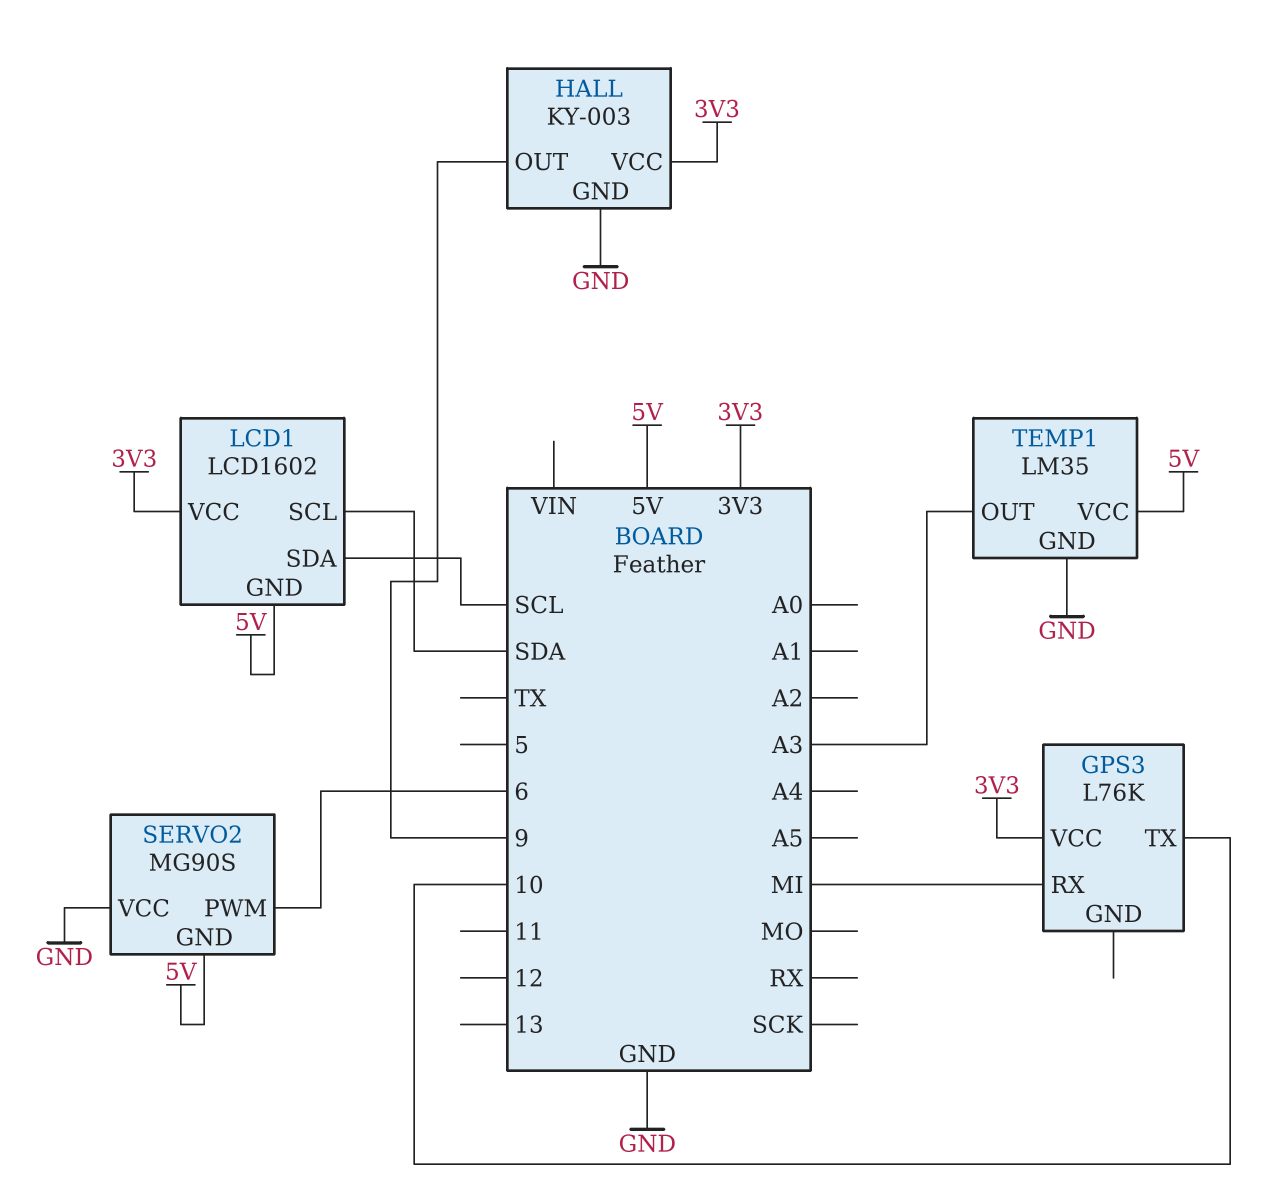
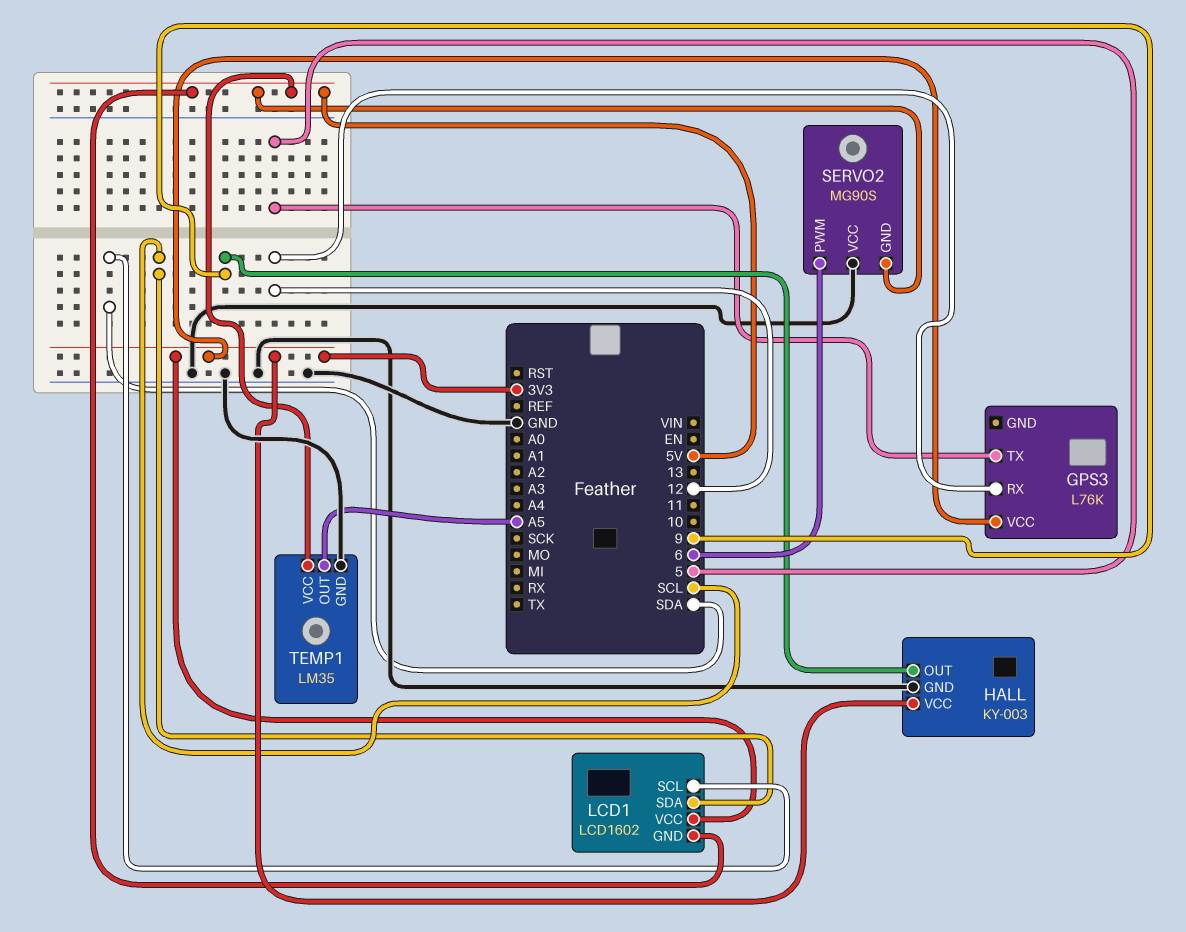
GPS3 pin RX: MI -> 12
GPS3 pin TX: 10 -> 5
TEMP1 pin OUT: A3 -> A5

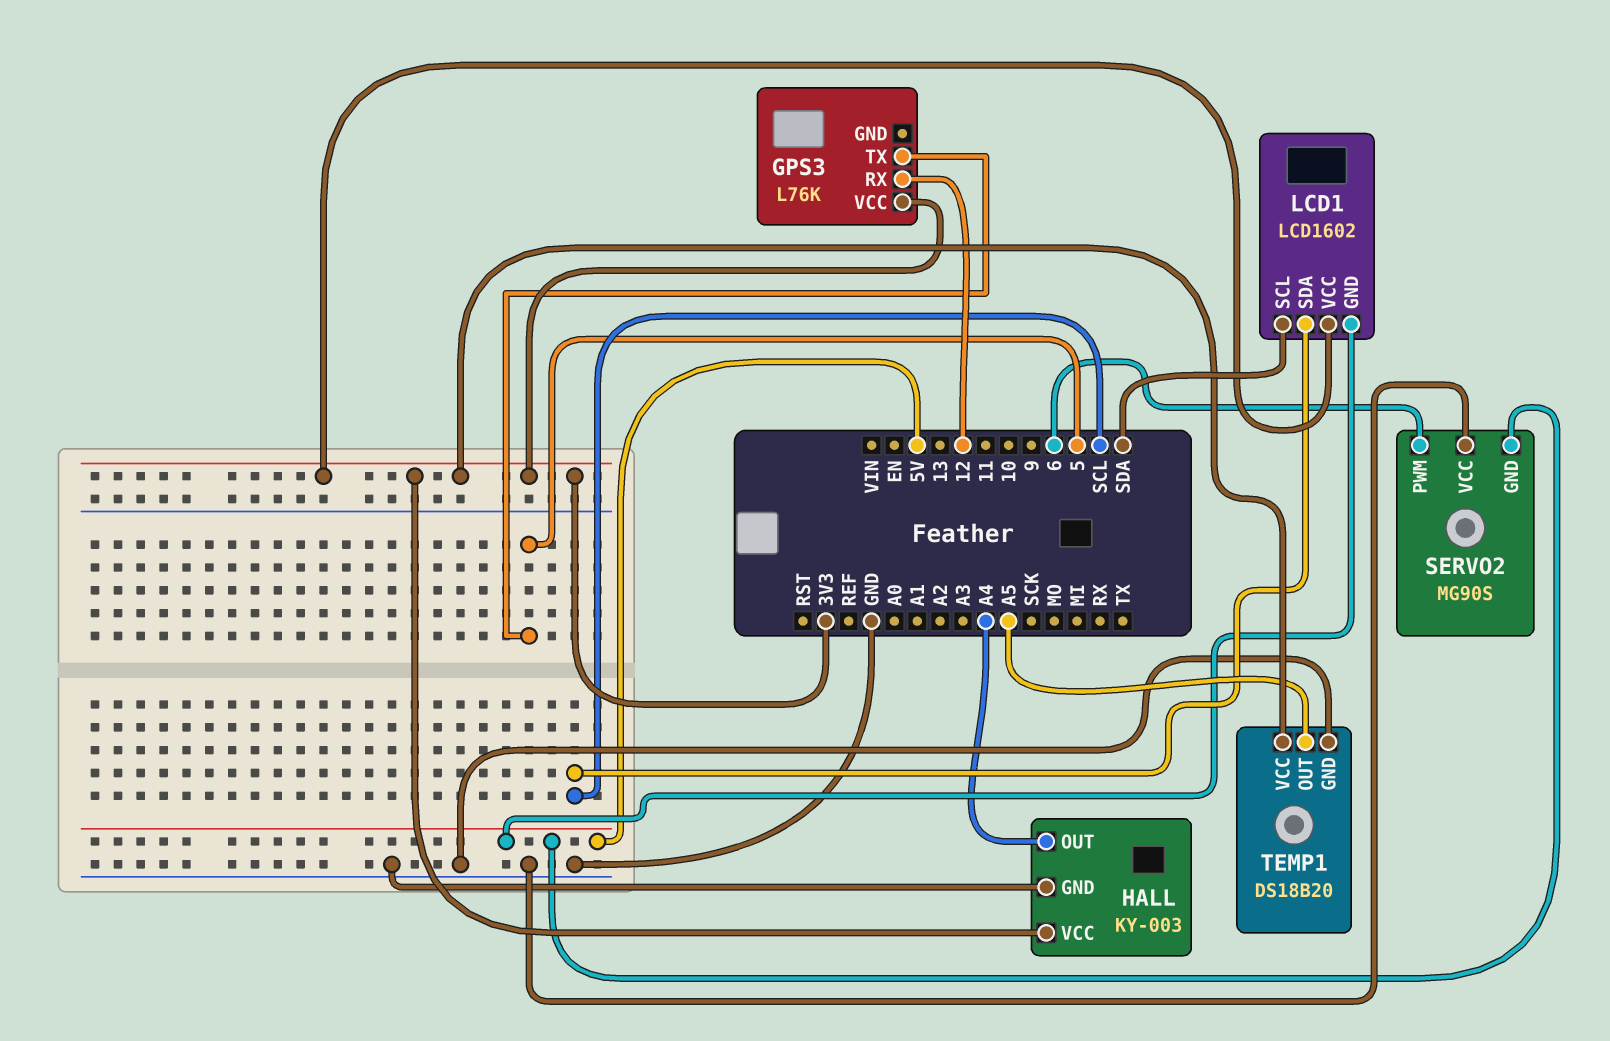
HALL pin OUT: 9 -> A4
TEMP1: LM35 -> DS18B20
TEMP1 pin VCC: 5V -> 3V3

